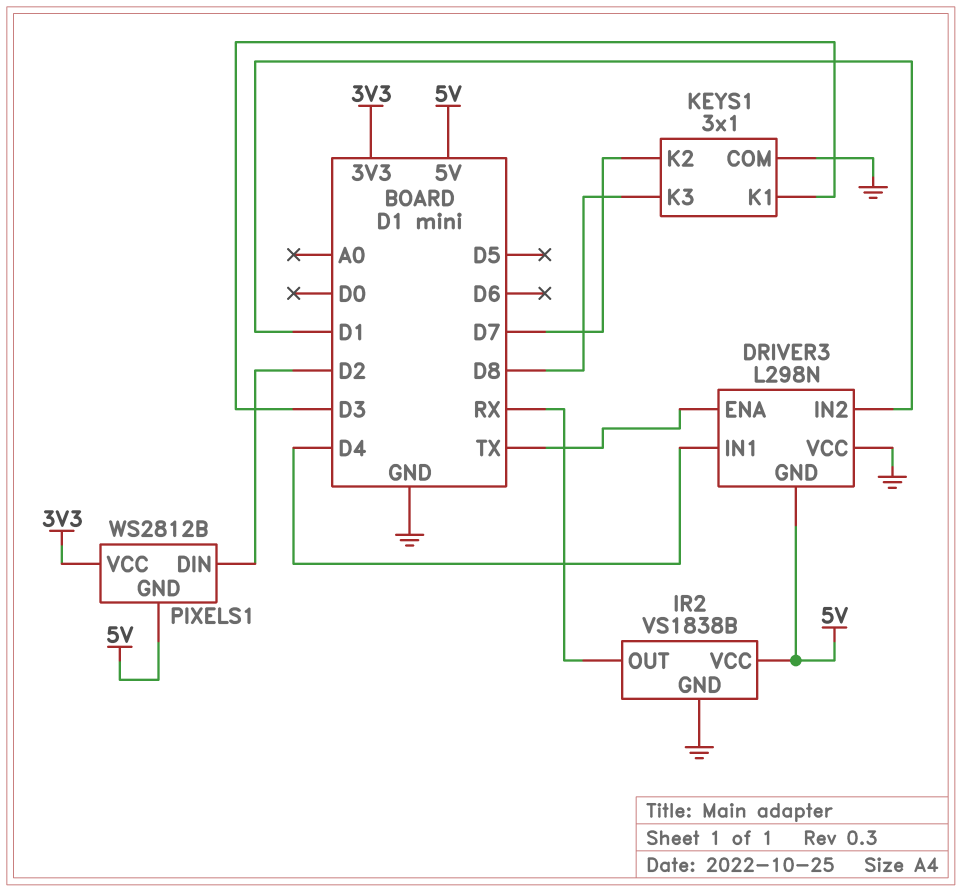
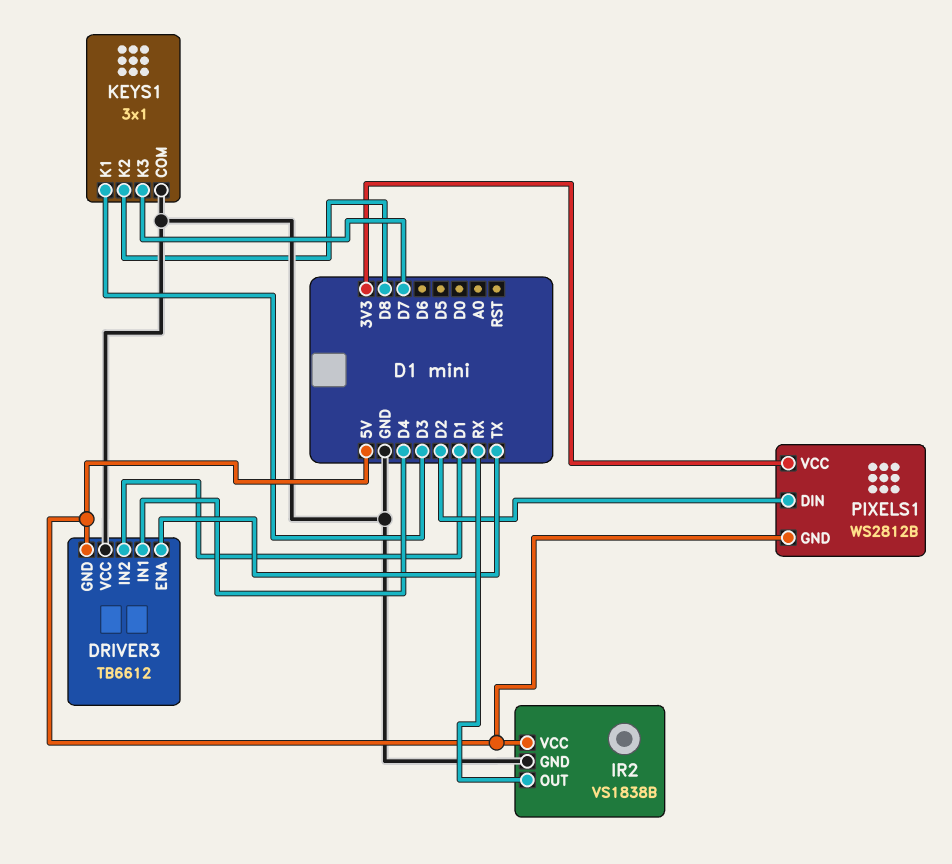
DRIVER3: L298N -> TB6612
KEYS1 pin K2: D7 -> D8
KEYS1 pin K3: D8 -> D7

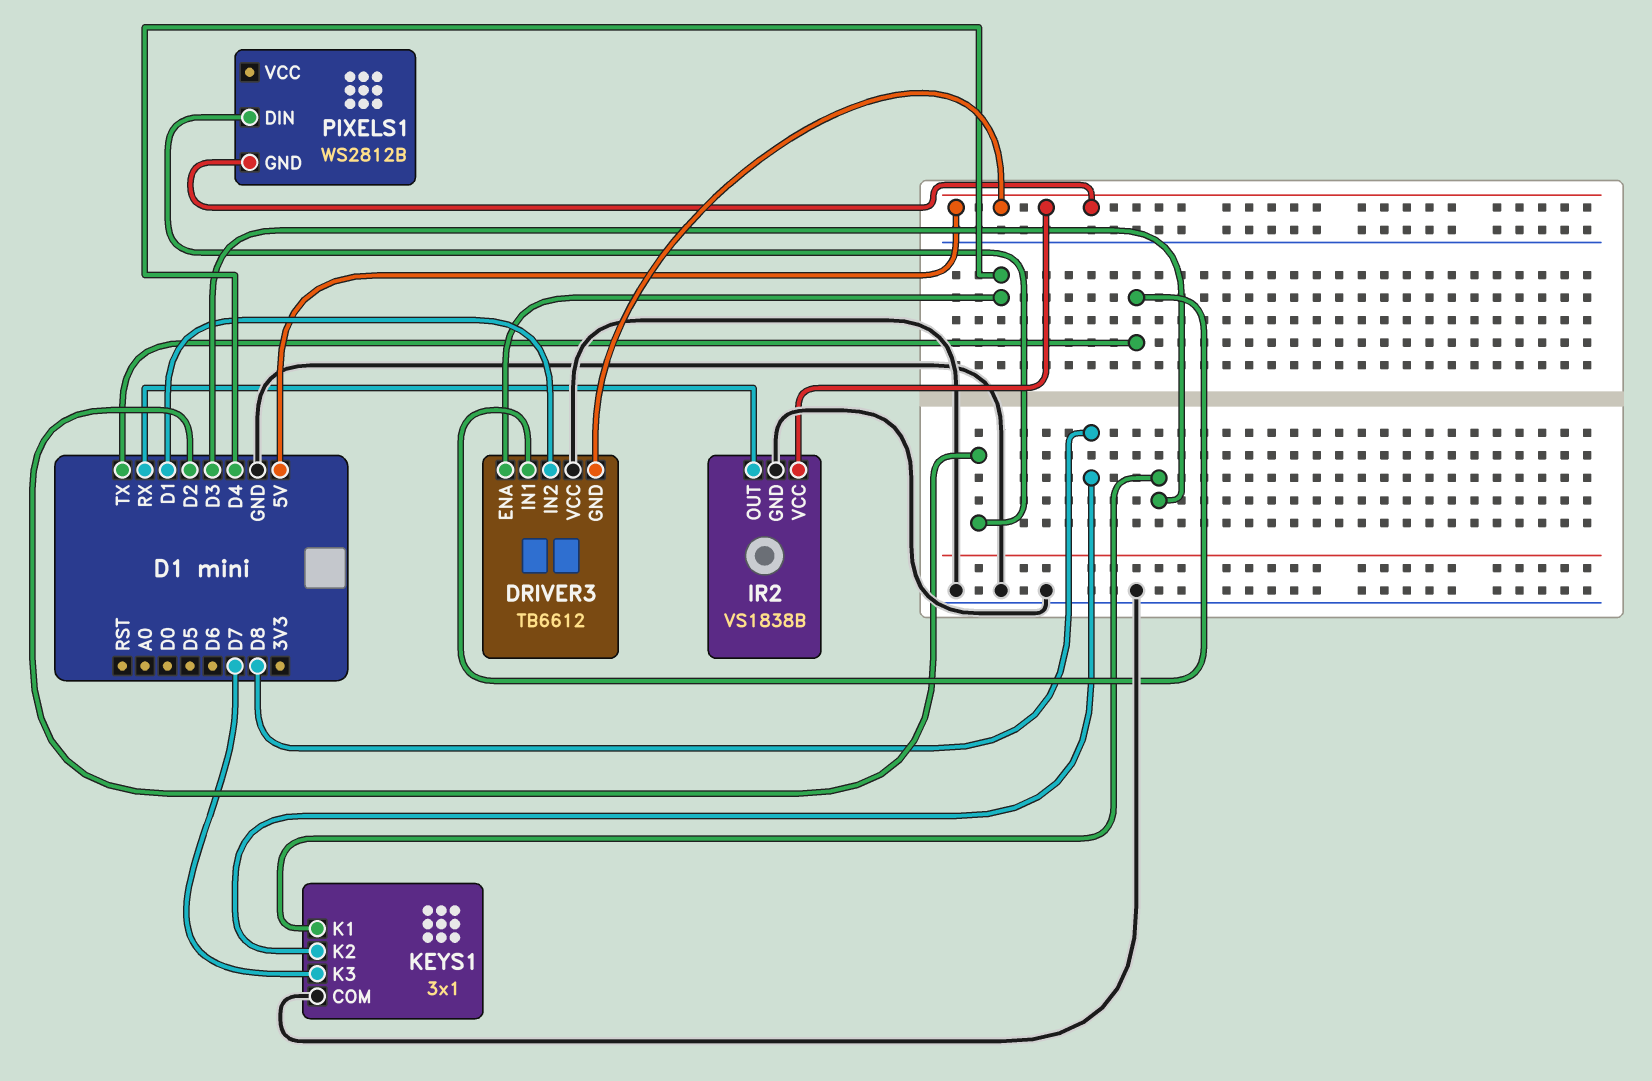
DRIVER3 pin ENA: TX -> D4
DRIVER3 pin IN1: D4 -> TX
PIXELS1 pin VCC: 3V3 -> none

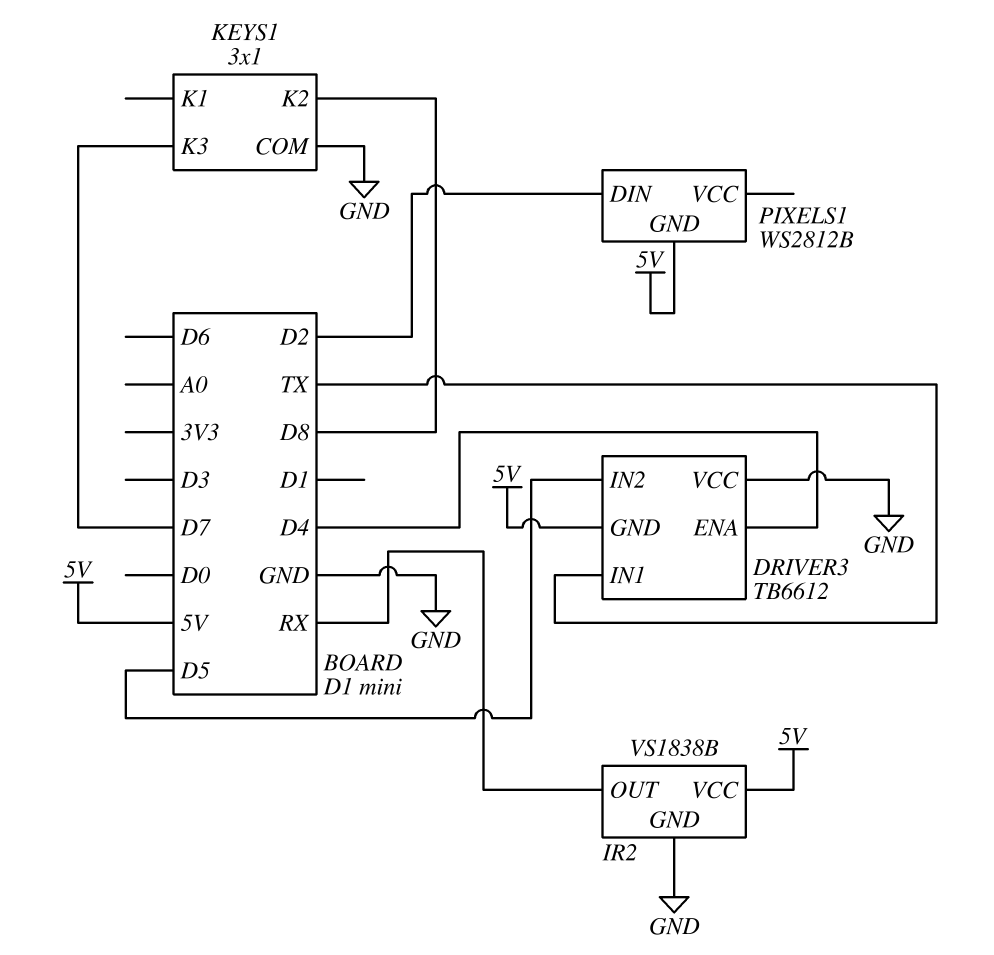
DRIVER3 pin IN2: D1 -> D5
KEYS1 pin K1: D3 -> none

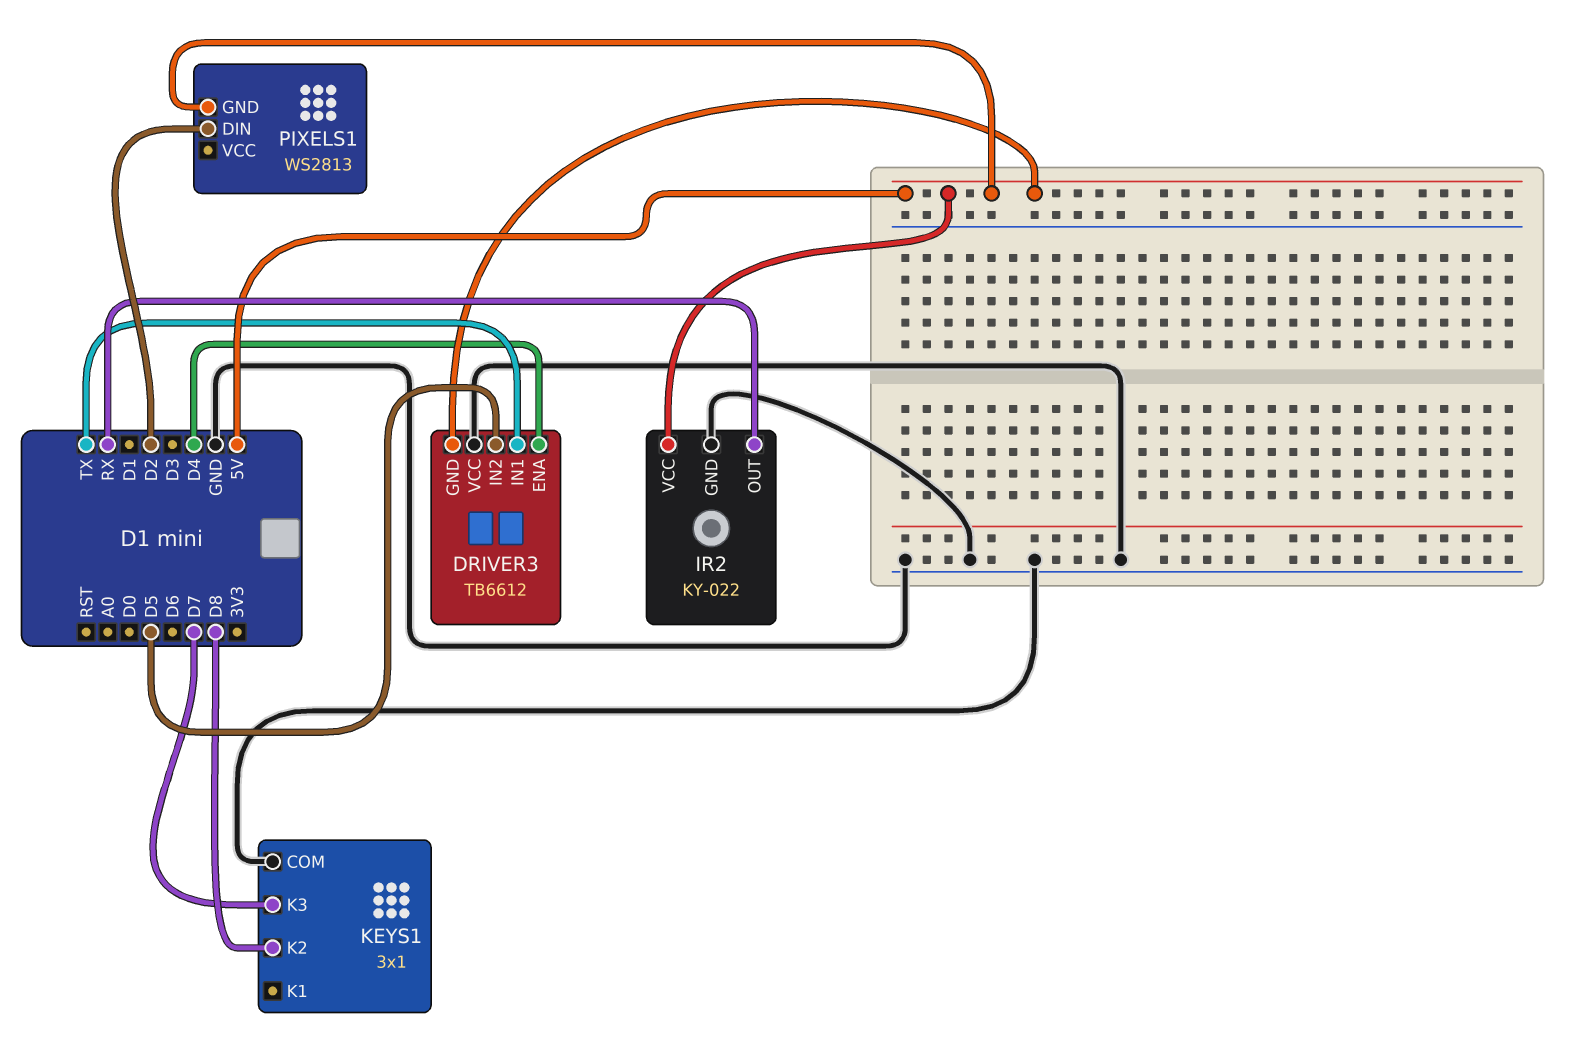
IR2: VS1838B -> KY-022
PIXELS1: WS2812B -> WS2813

